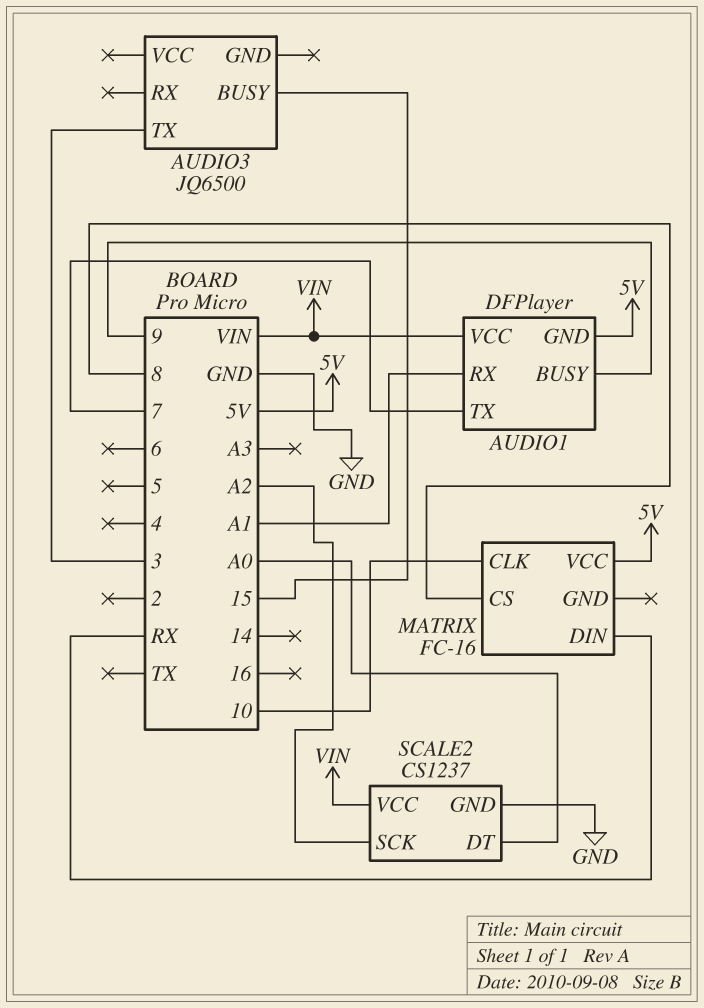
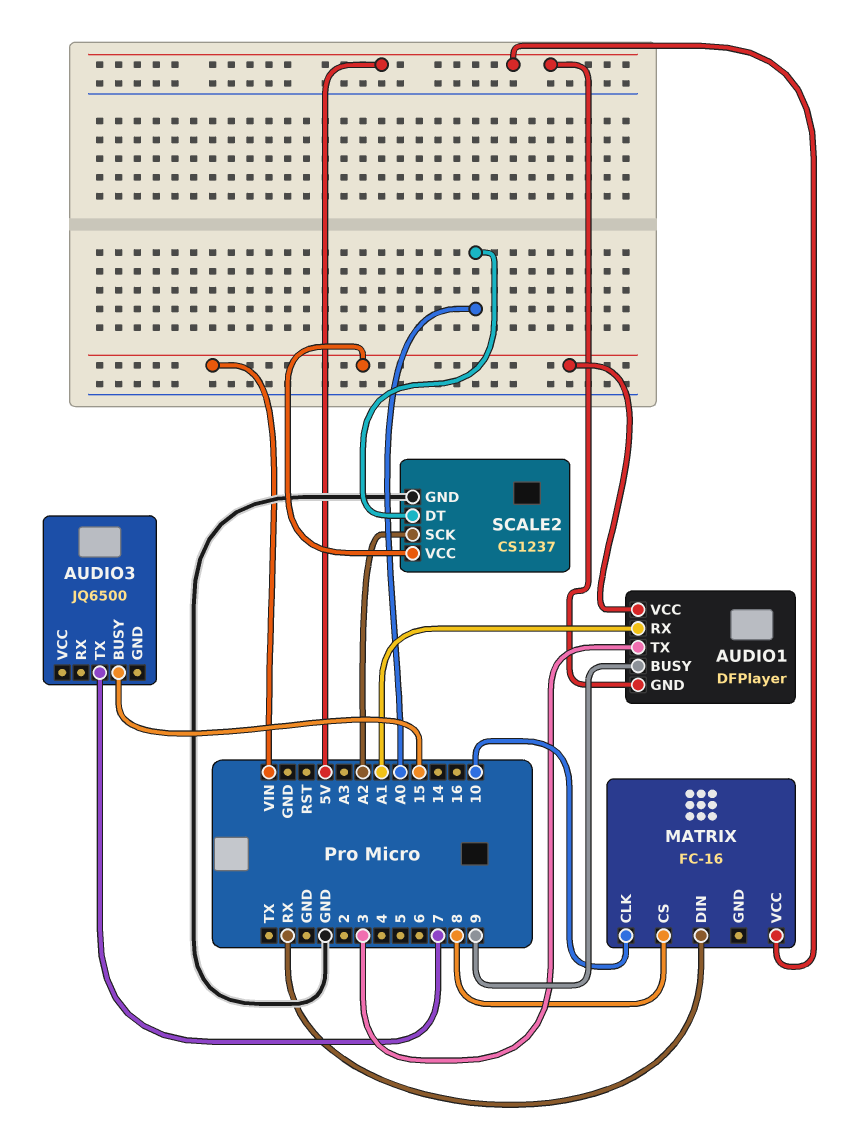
AUDIO1 pin TX: 7 -> 3
AUDIO3 pin TX: 3 -> 7

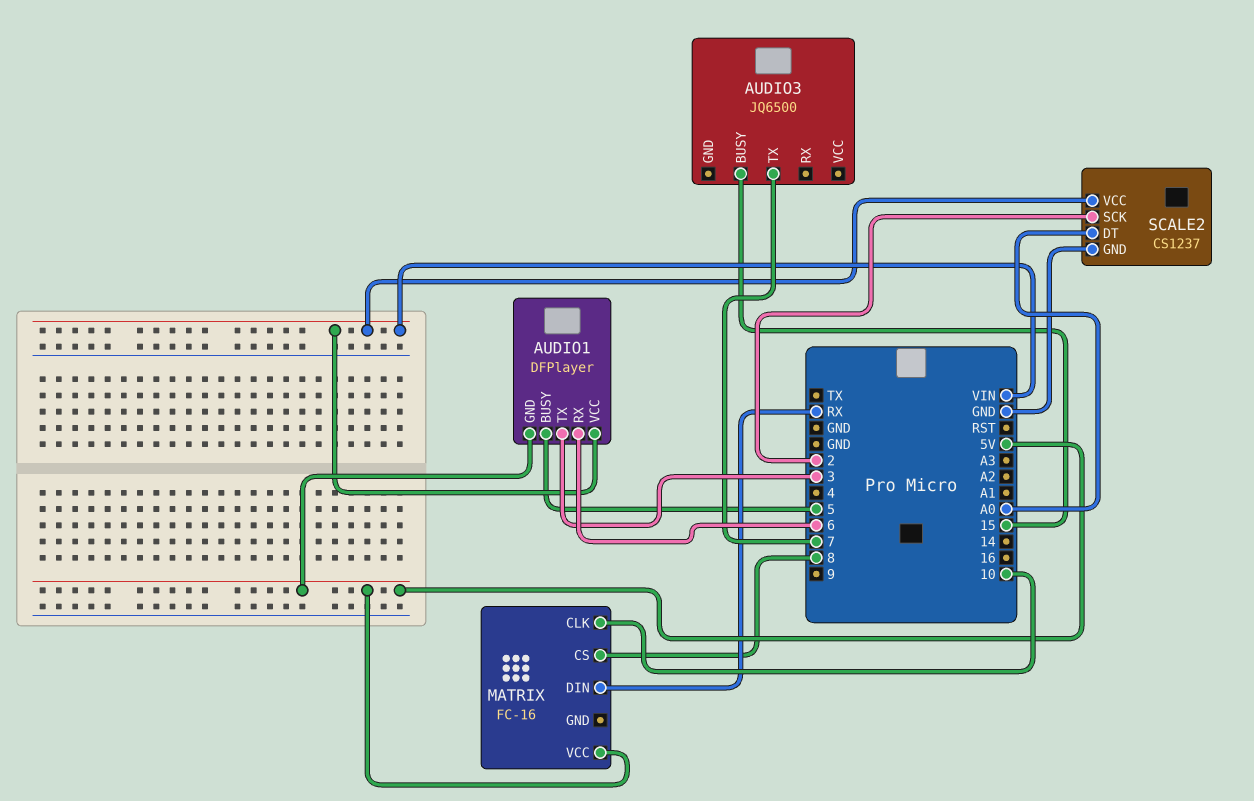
AUDIO1 pin BUSY: 9 -> 5
AUDIO1 pin RX: A1 -> 6
SCALE2 pin SCK: A2 -> 2

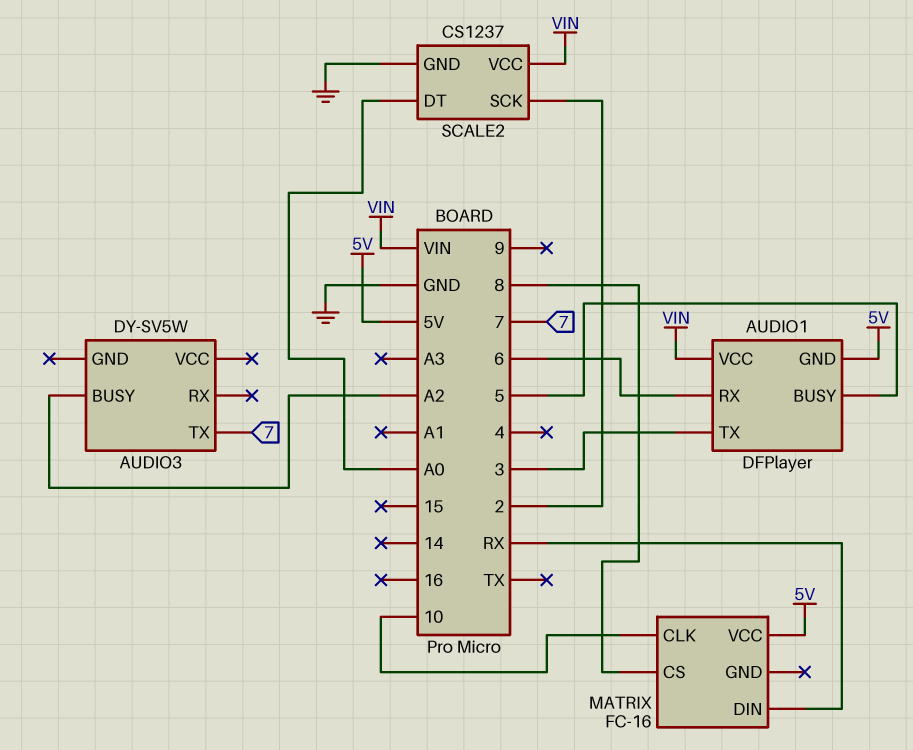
AUDIO3: JQ6500 -> DY-SV5W
AUDIO3 pin BUSY: 15 -> A2

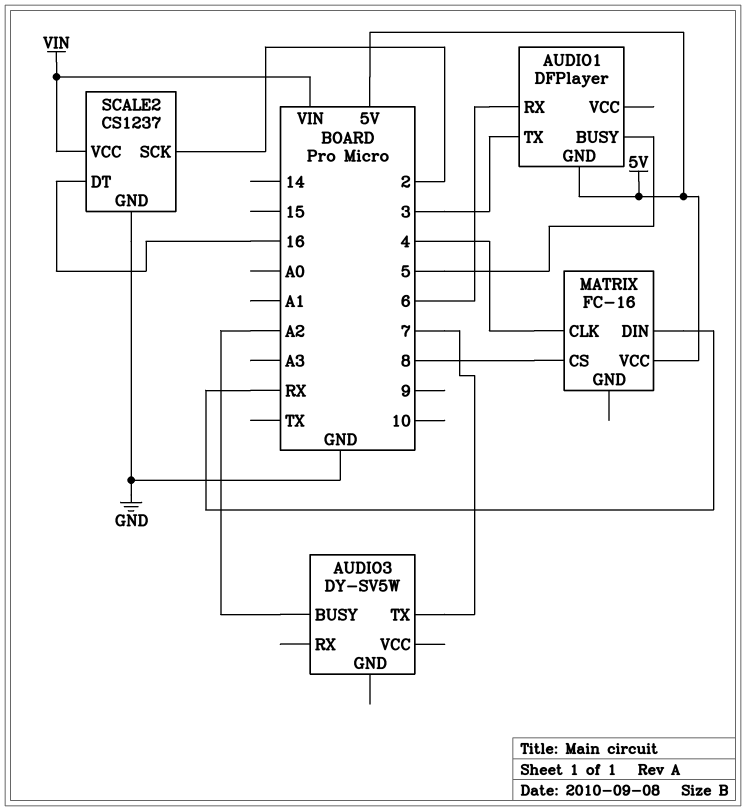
AUDIO1 pin VCC: VIN -> none
MATRIX pin CLK: 10 -> 4
SCALE2 pin DT: A0 -> 16

